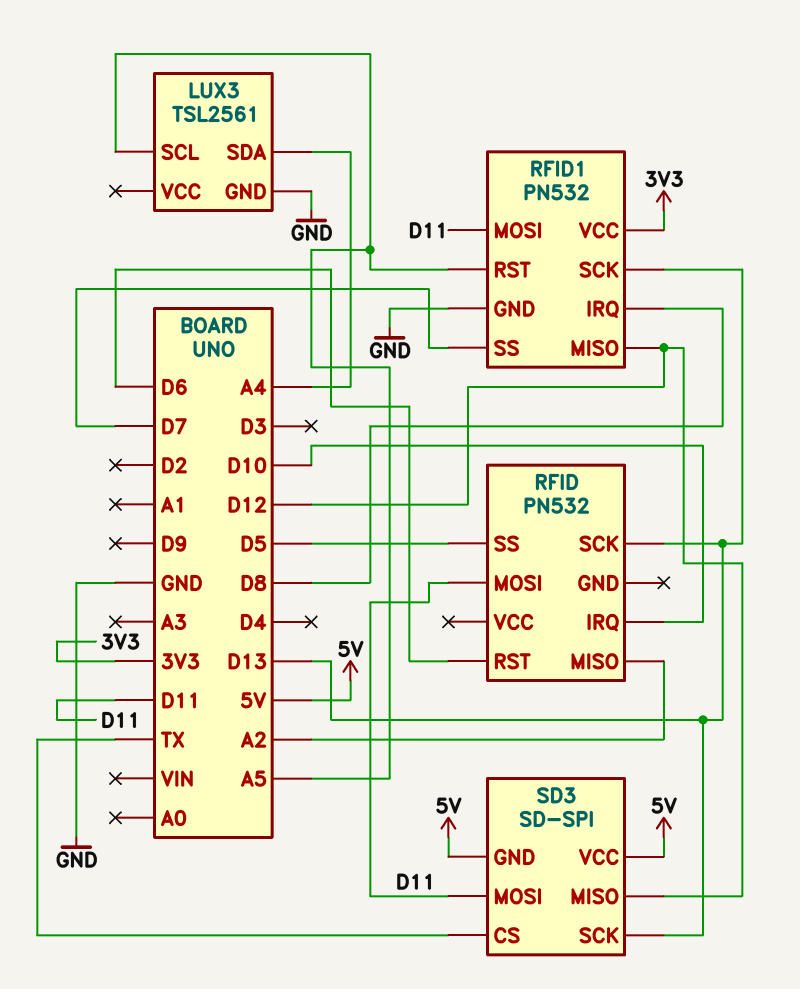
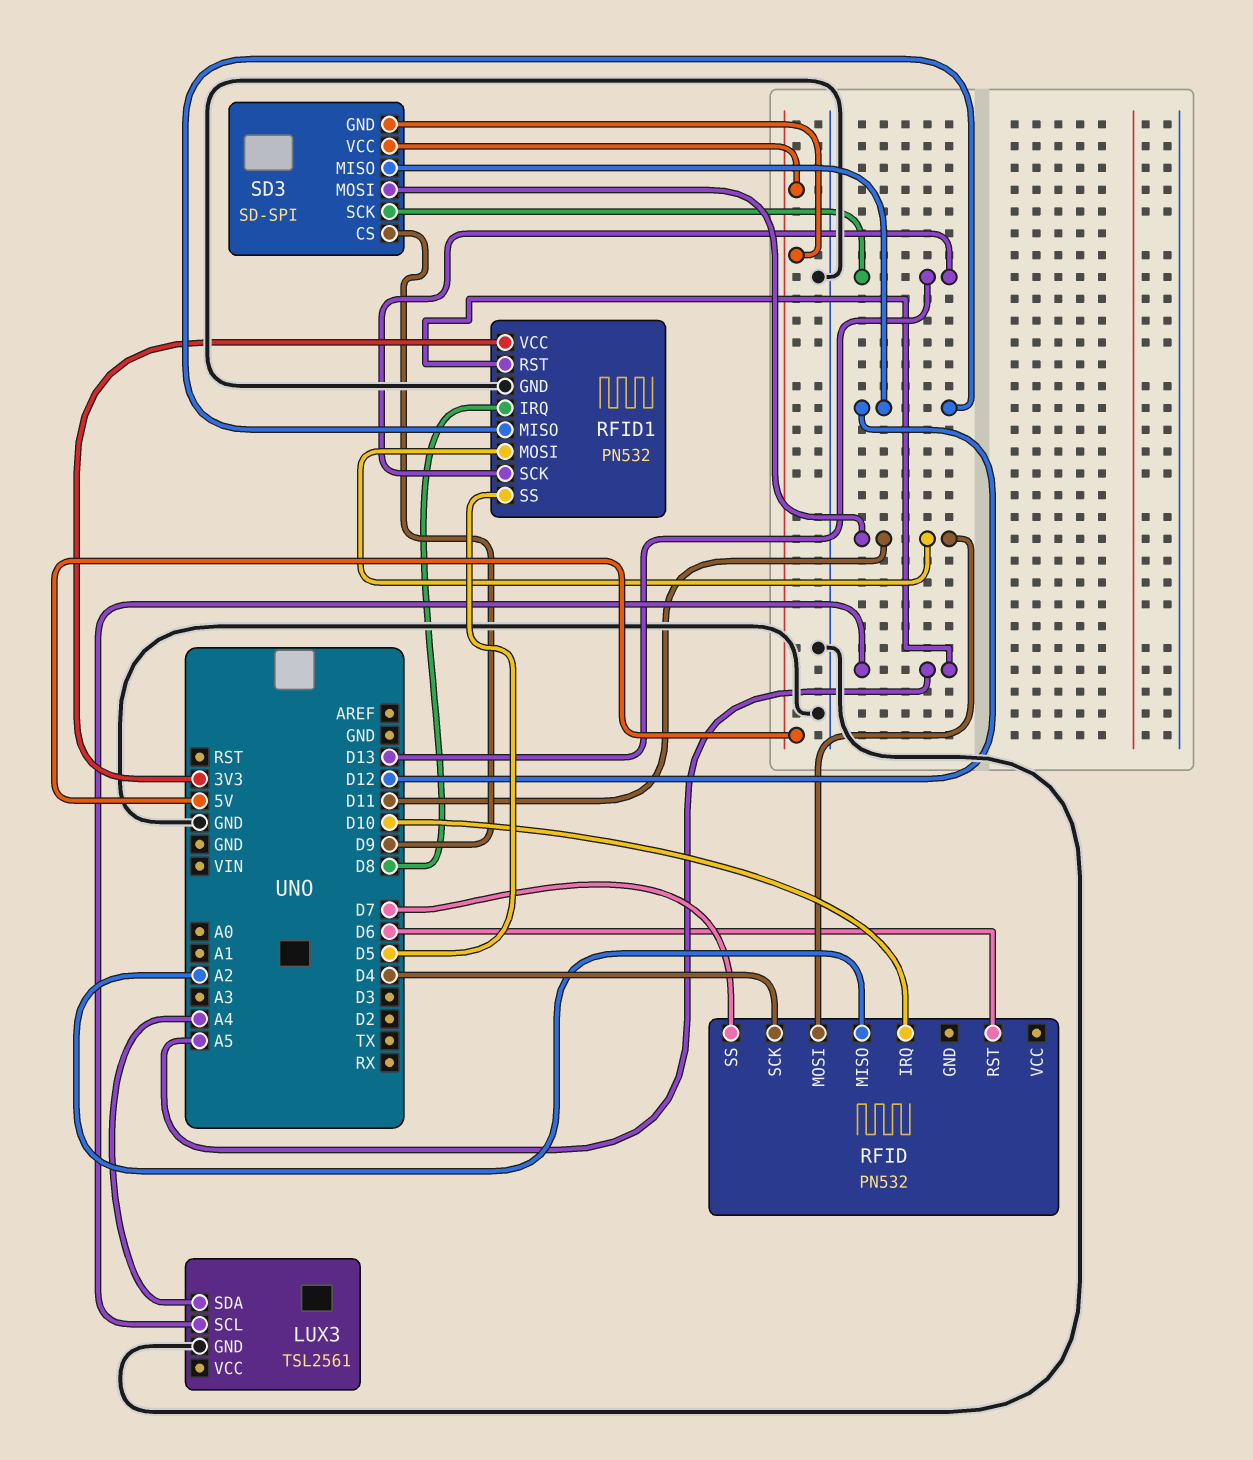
RFID pin SCK: D13 -> D4
RFID pin SS: D5 -> D7
RFID1 pin SS: D7 -> D5
SD3 pin CS: TX -> D9

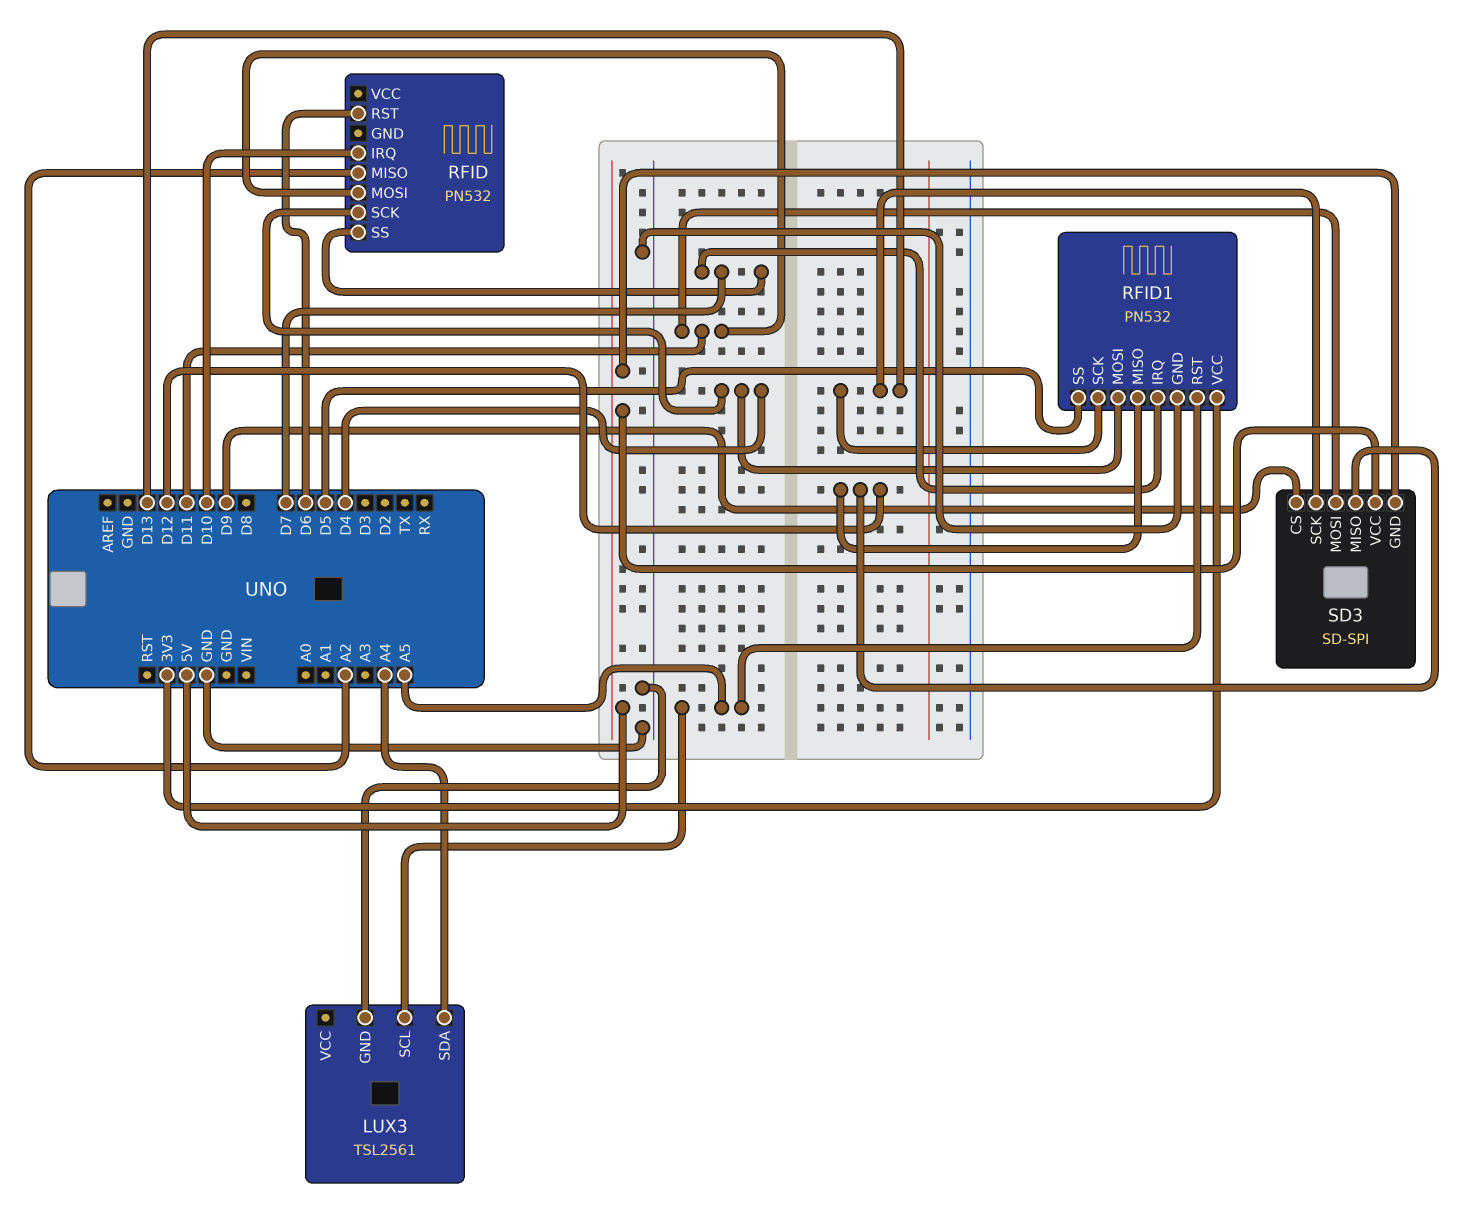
RFID1 pin IRQ: D8 -> D7
RFID1 pin MOSI: D11 -> D4

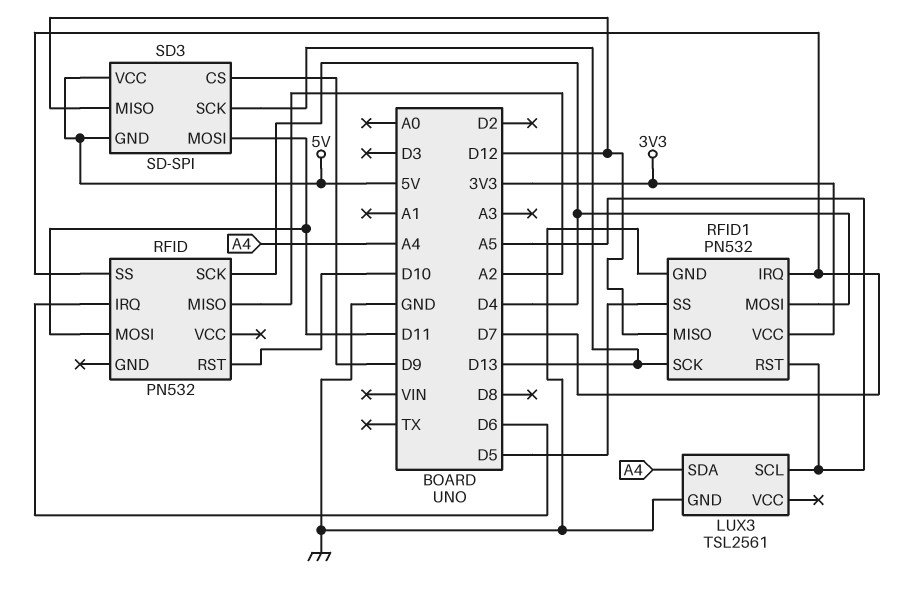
RFID pin IRQ: D10 -> D6
RFID pin RST: D6 -> D10

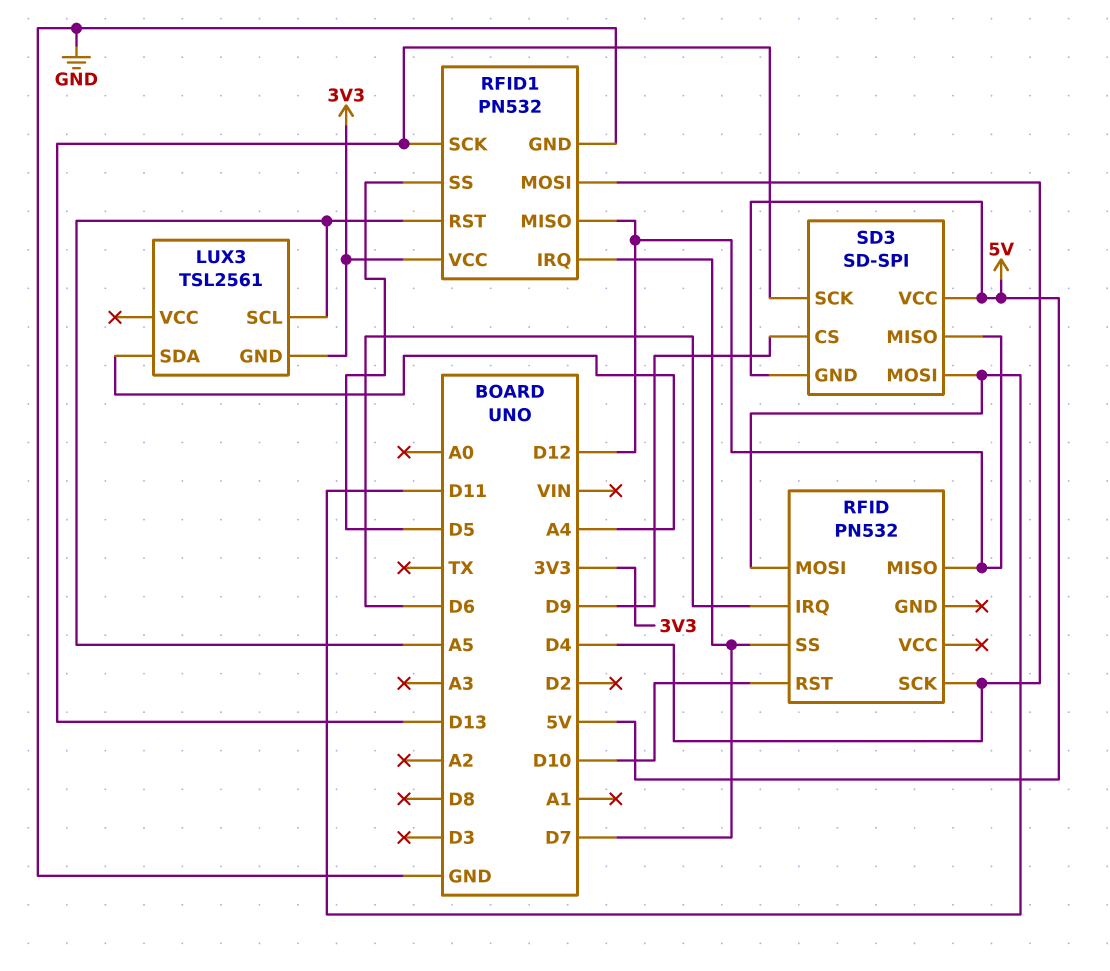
LUX3 pin GND: GND -> 3V3
RFID pin MISO: A2 -> D12

